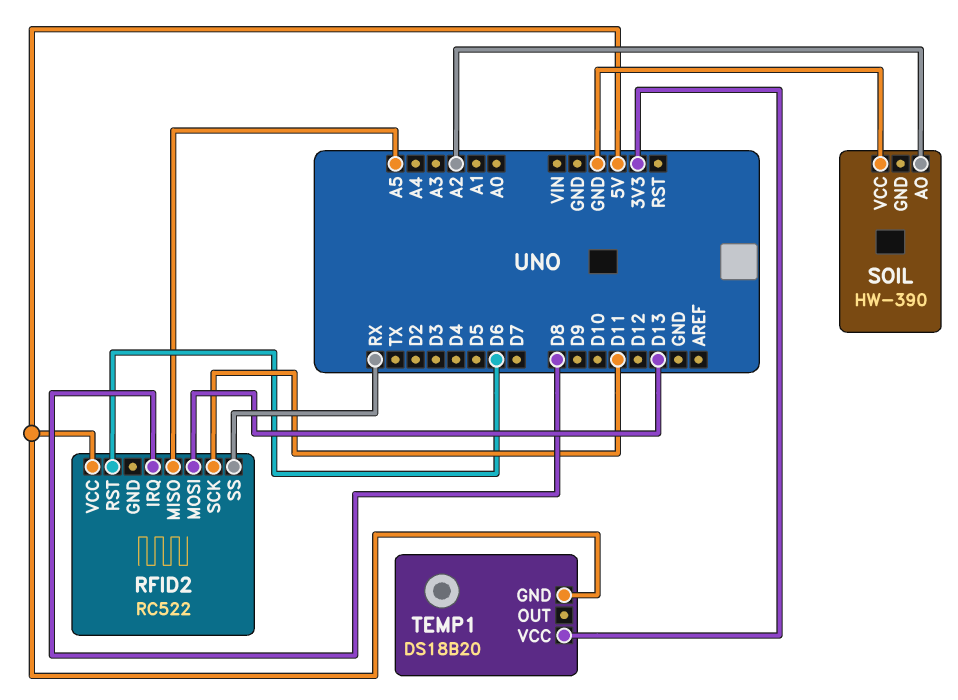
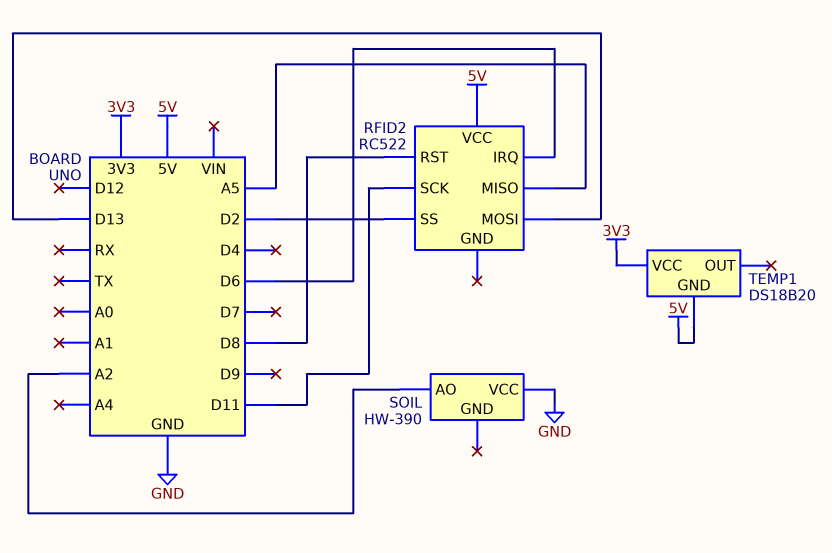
RFID2 pin IRQ: D8 -> D6
RFID2 pin RST: D6 -> D8
RFID2 pin SS: RX -> D2

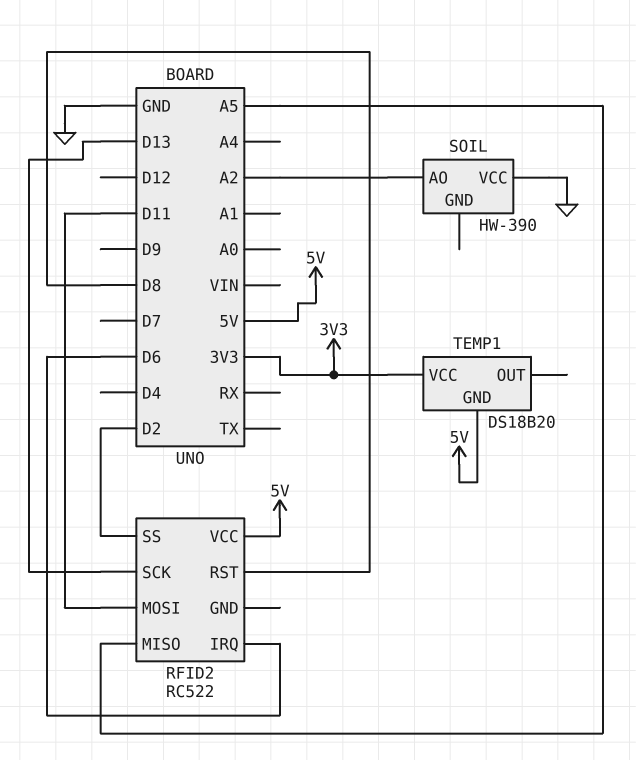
RFID2 pin MOSI: D13 -> D11
RFID2 pin SCK: D11 -> D13

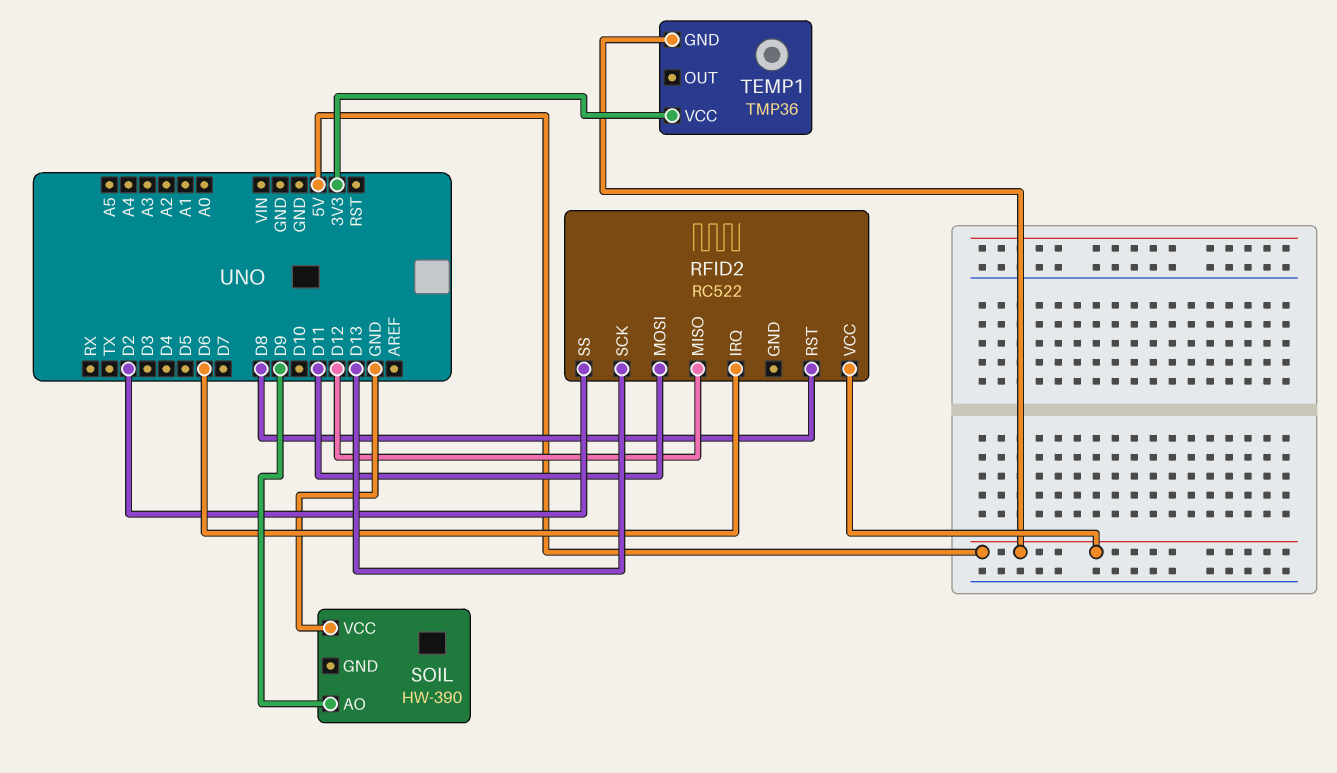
RFID2 pin MISO: A5 -> D12
SOIL pin AO: A2 -> D9
TEMP1: DS18B20 -> TMP36

